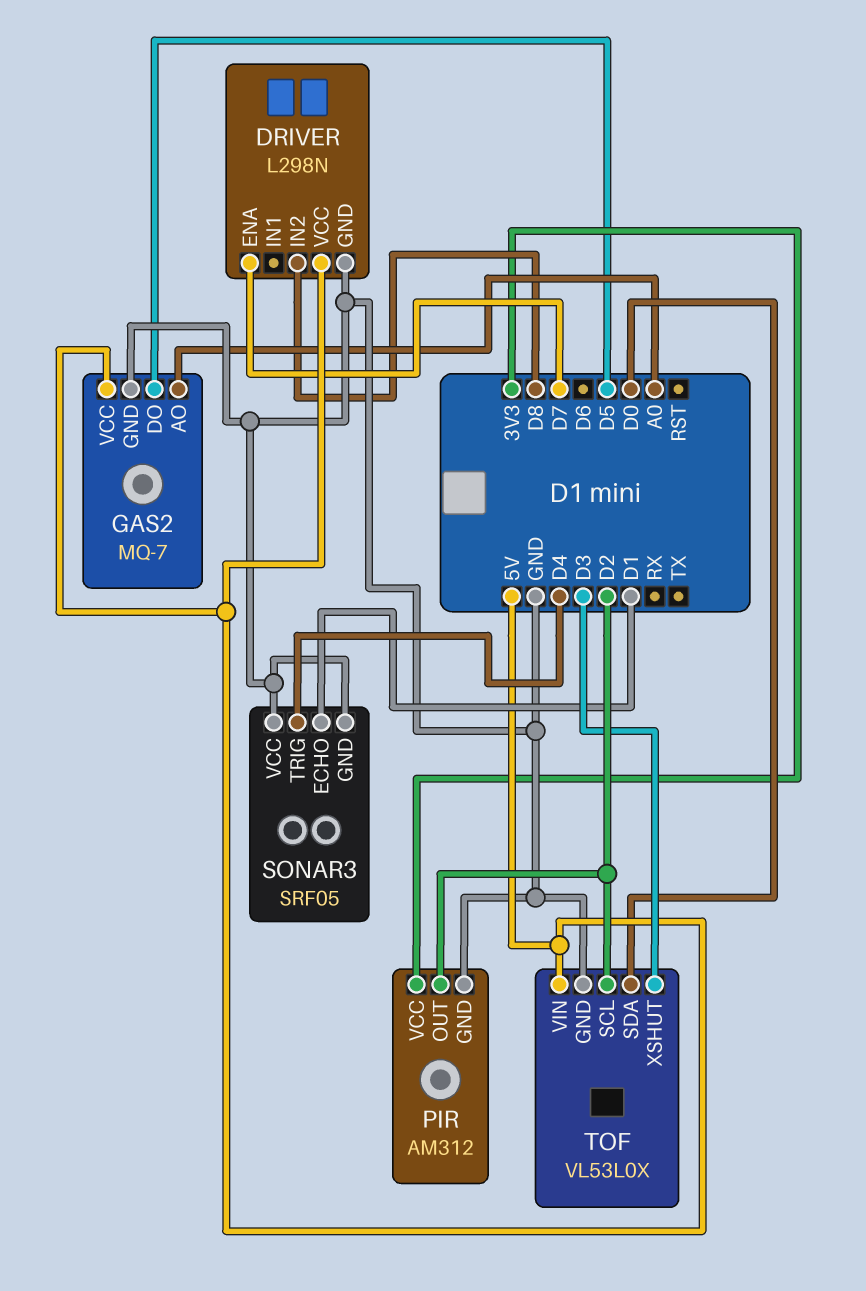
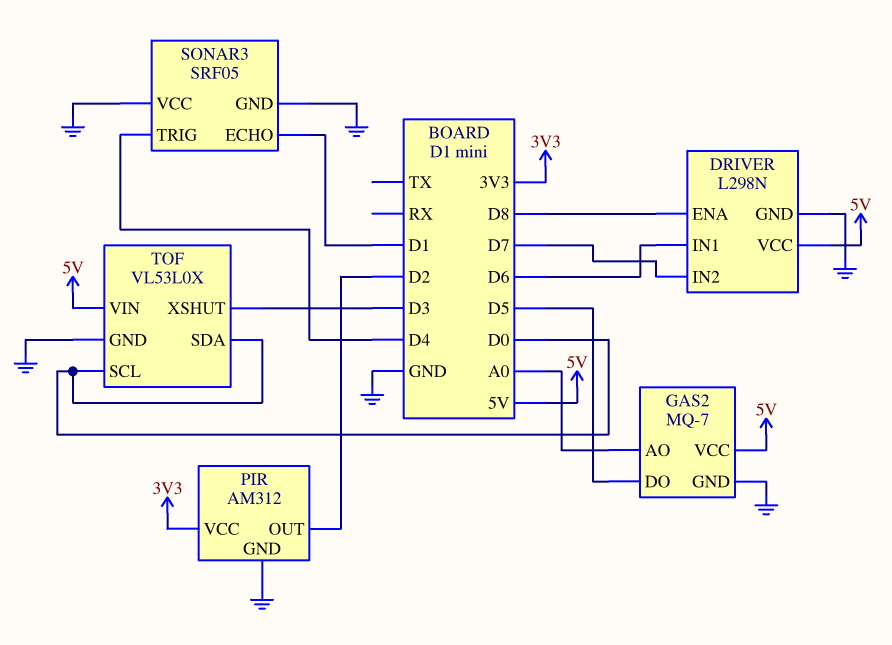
DRIVER pin ENA: D7 -> D8
DRIVER pin IN1: none -> D6
DRIVER pin IN2: D8 -> D7
TOF pin SCL: D2 -> D0

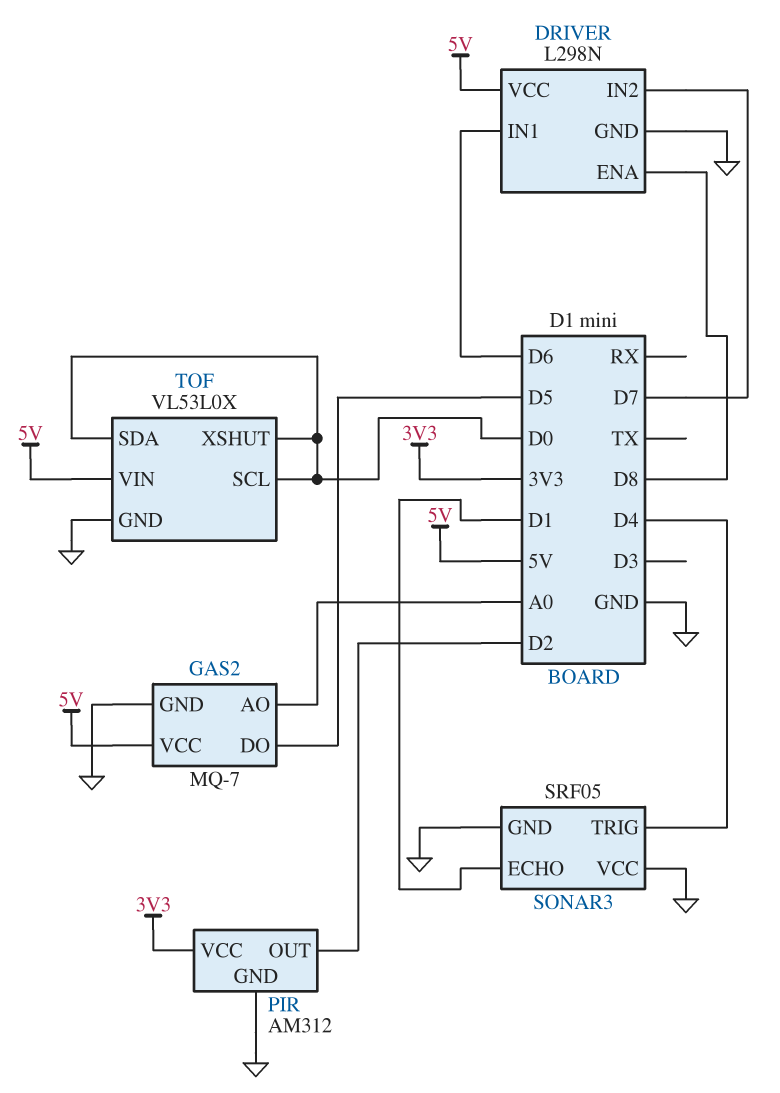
TOF pin XSHUT: D3 -> D0

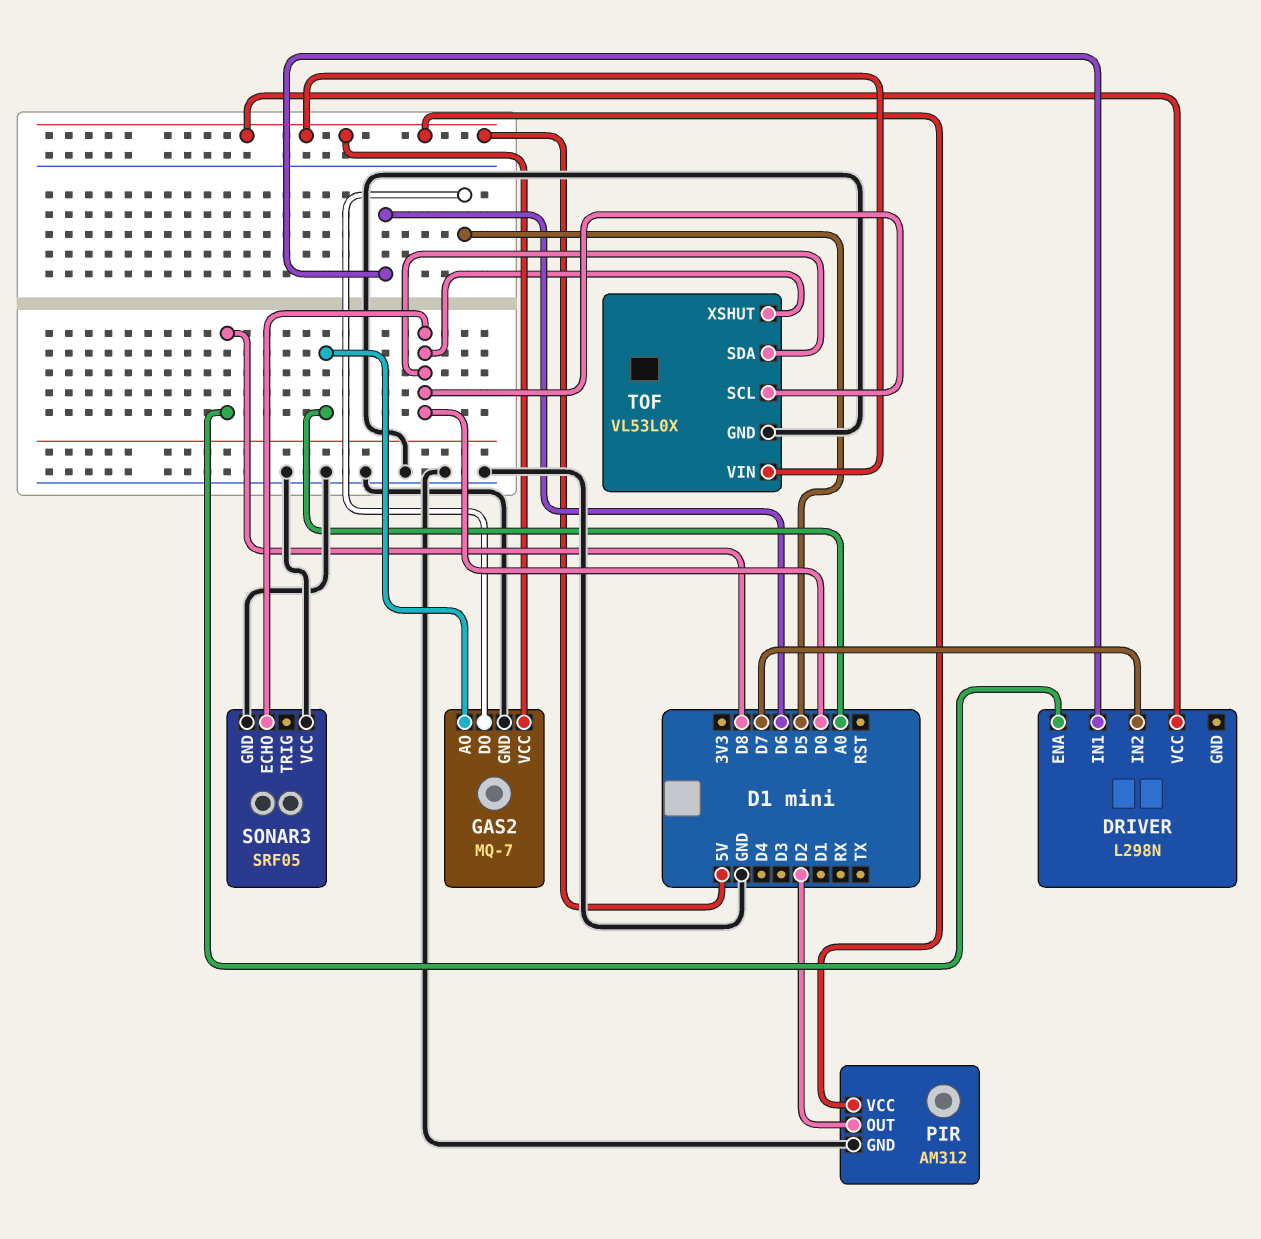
DRIVER pin GND: GND -> none
PIR pin VCC: 3V3 -> 5V
SONAR3 pin ECHO: D1 -> D0
SONAR3 pin TRIG: D4 -> none

